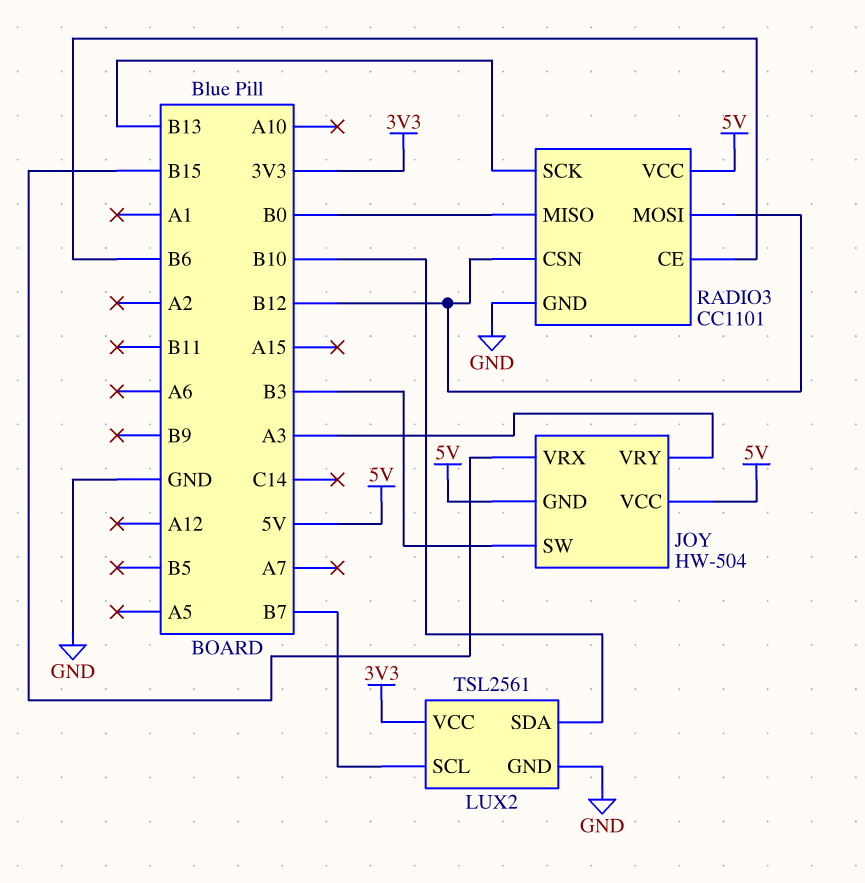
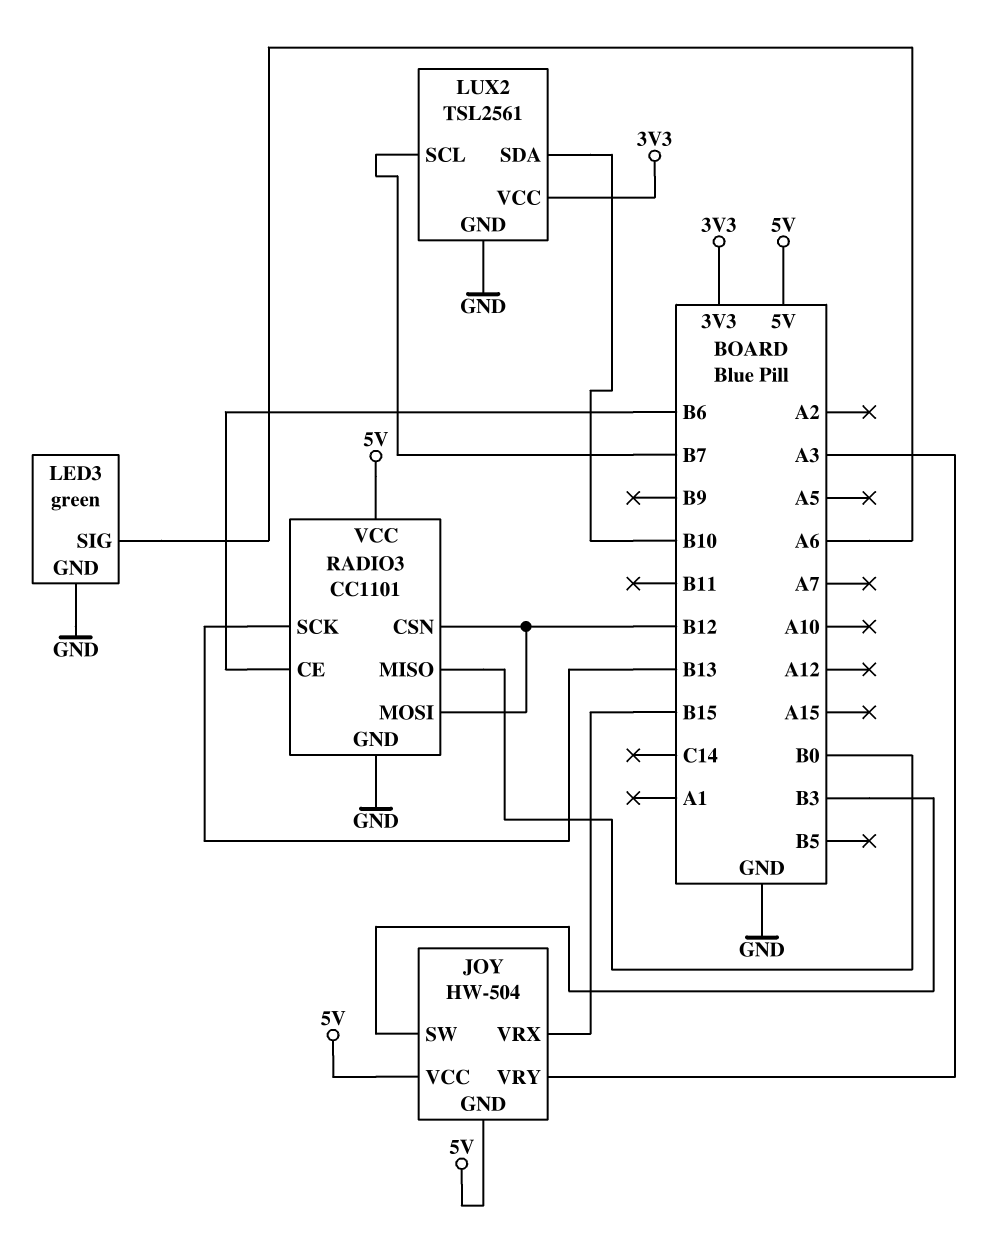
LED3: none -> green
LED3 pin GND: none -> GND
LED3 pin SIG: none -> A6

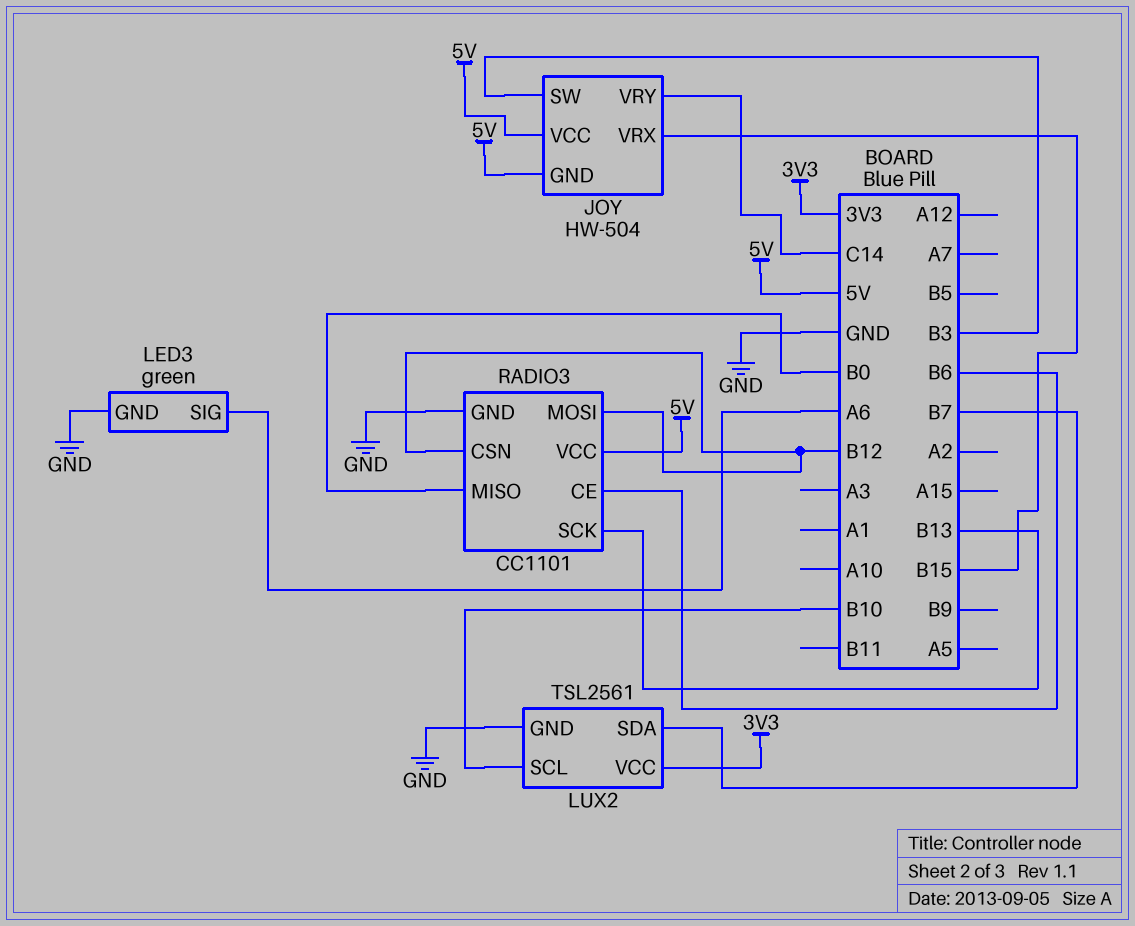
JOY pin VRY: A3 -> C14
LUX2 pin SCL: B7 -> B10
LUX2 pin SDA: B10 -> B7

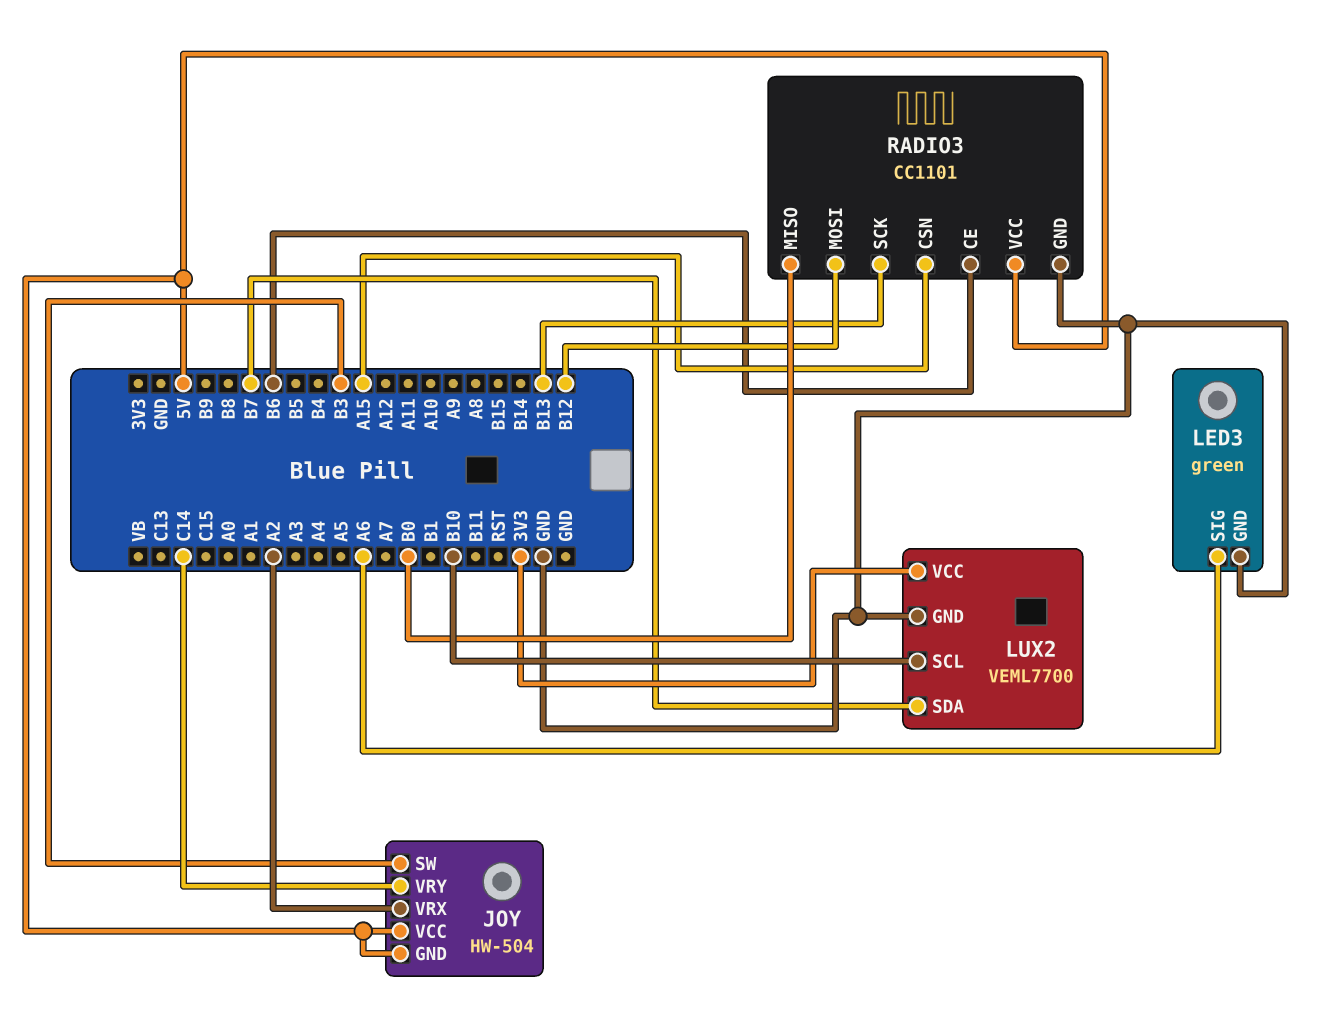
JOY pin VRX: B15 -> A2
LUX2: TSL2561 -> VEML7700
RADIO3 pin CSN: B12 -> A15

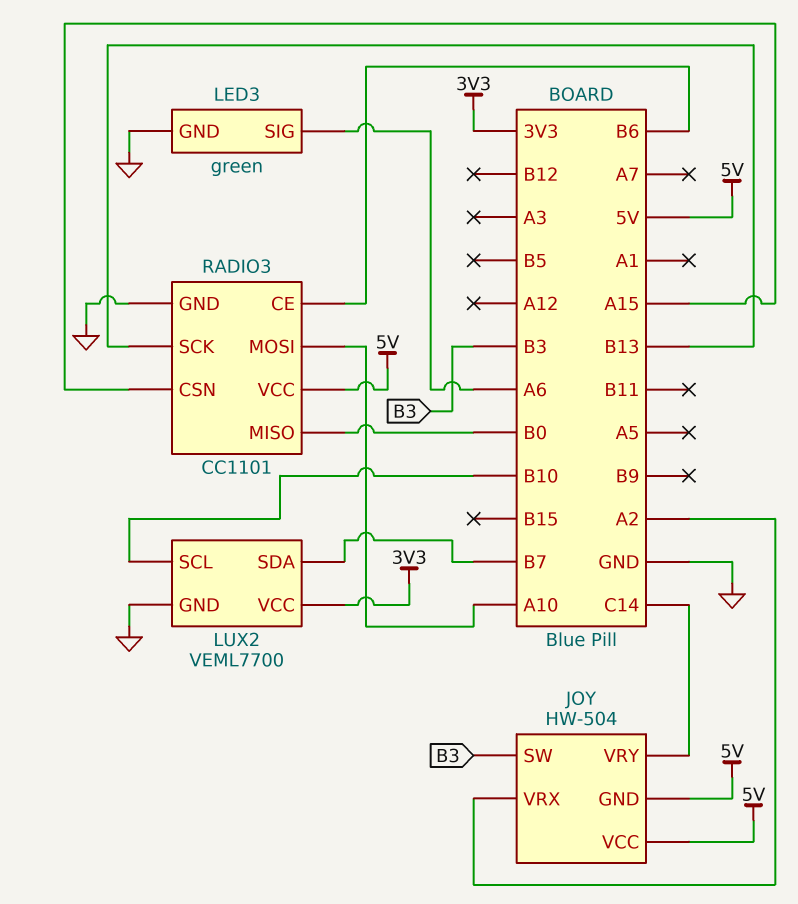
RADIO3 pin MOSI: B12 -> A10

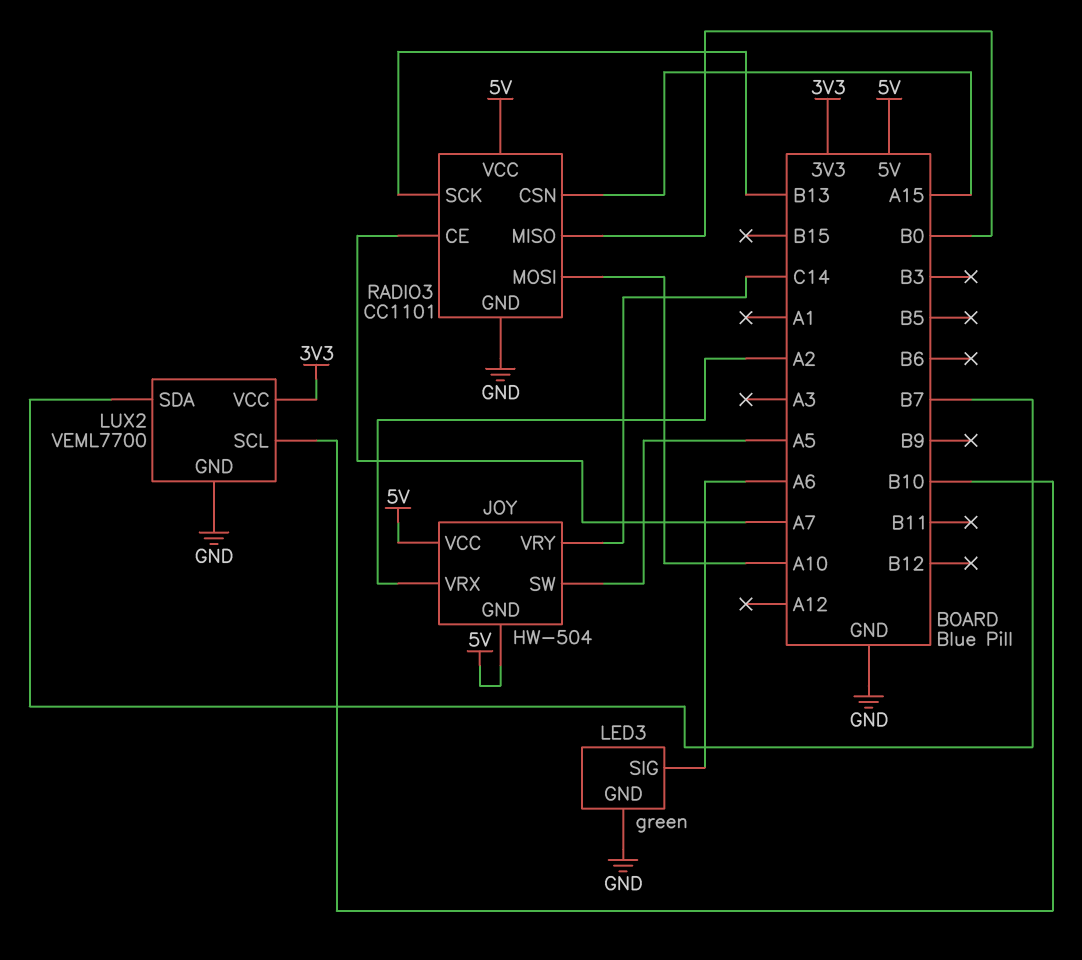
JOY pin SW: B3 -> A5
RADIO3 pin CE: B6 -> A7

